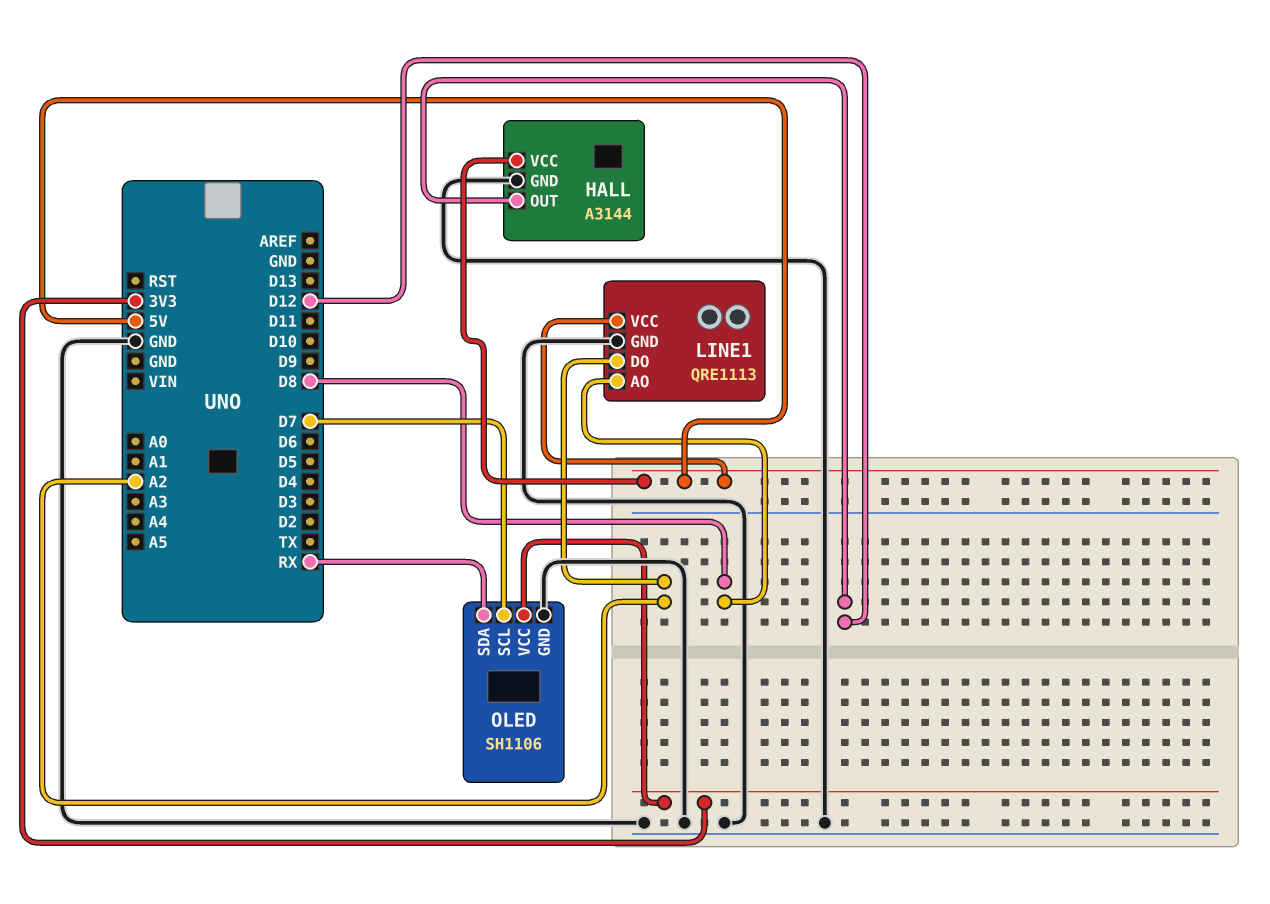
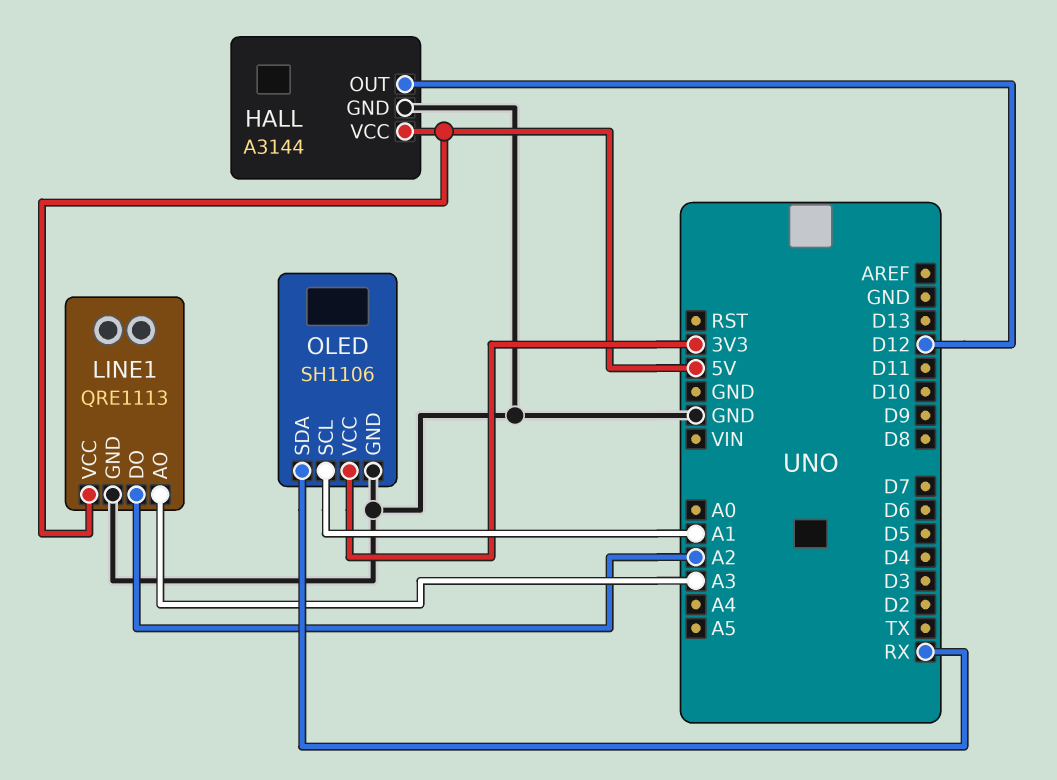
LINE1 pin AO: D8 -> A3
OLED pin SCL: D7 -> A1

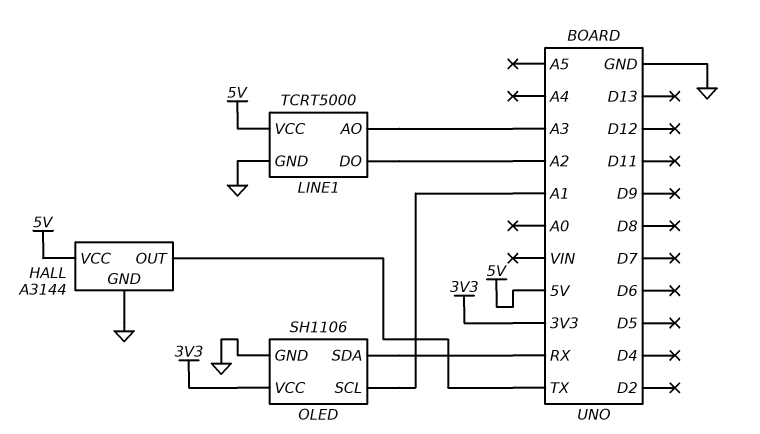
HALL pin OUT: D12 -> TX
LINE1: QRE1113 -> TCRT5000

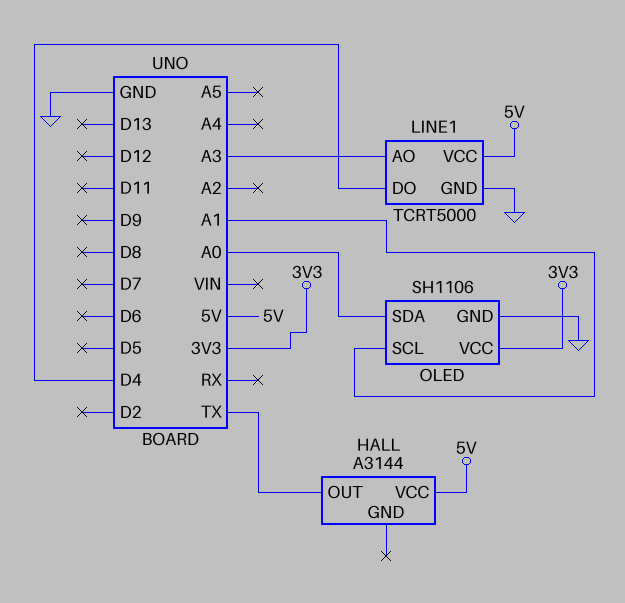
HALL pin GND: GND -> none
LINE1 pin DO: A2 -> D4
OLED pin SDA: RX -> A0

